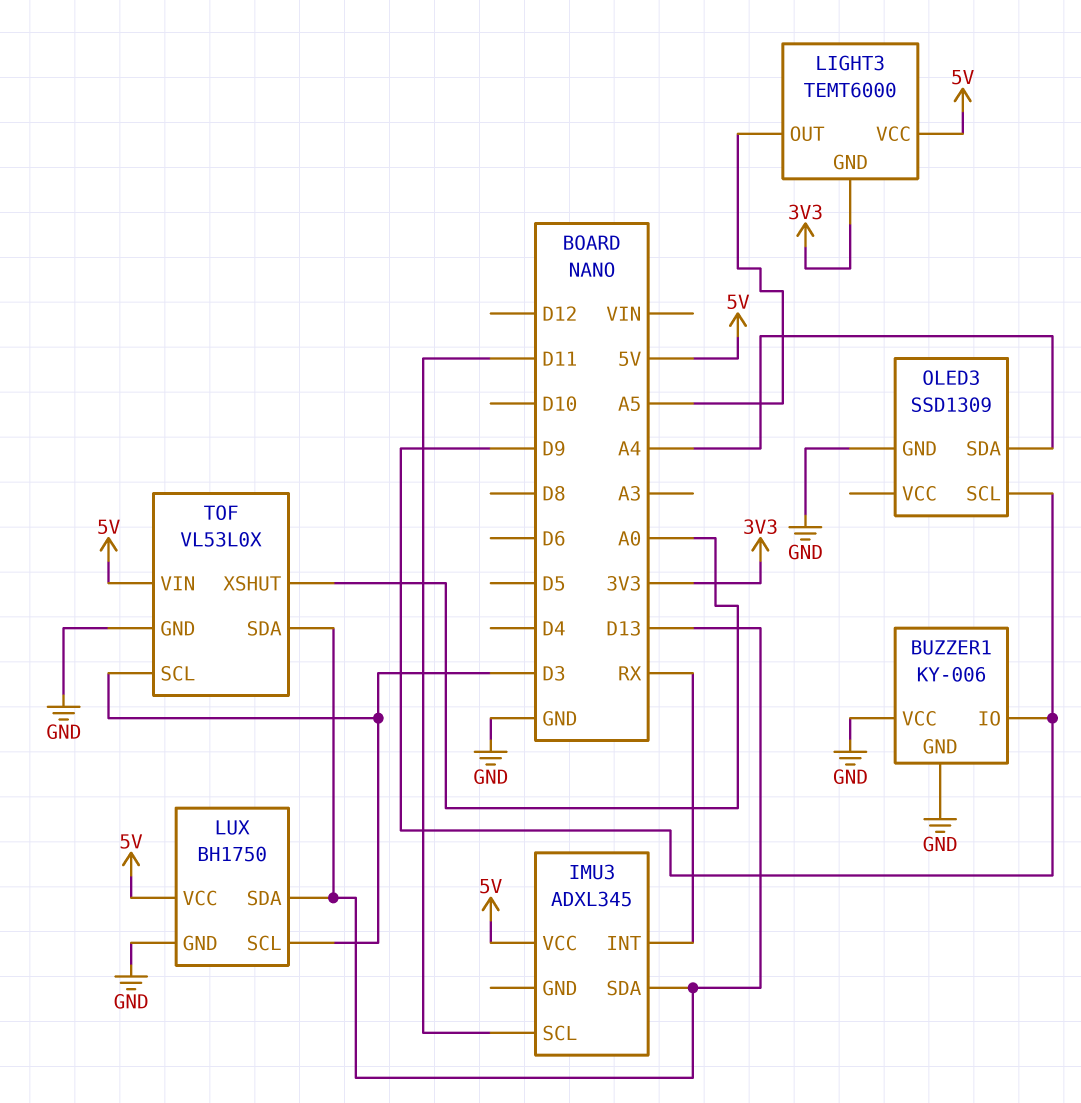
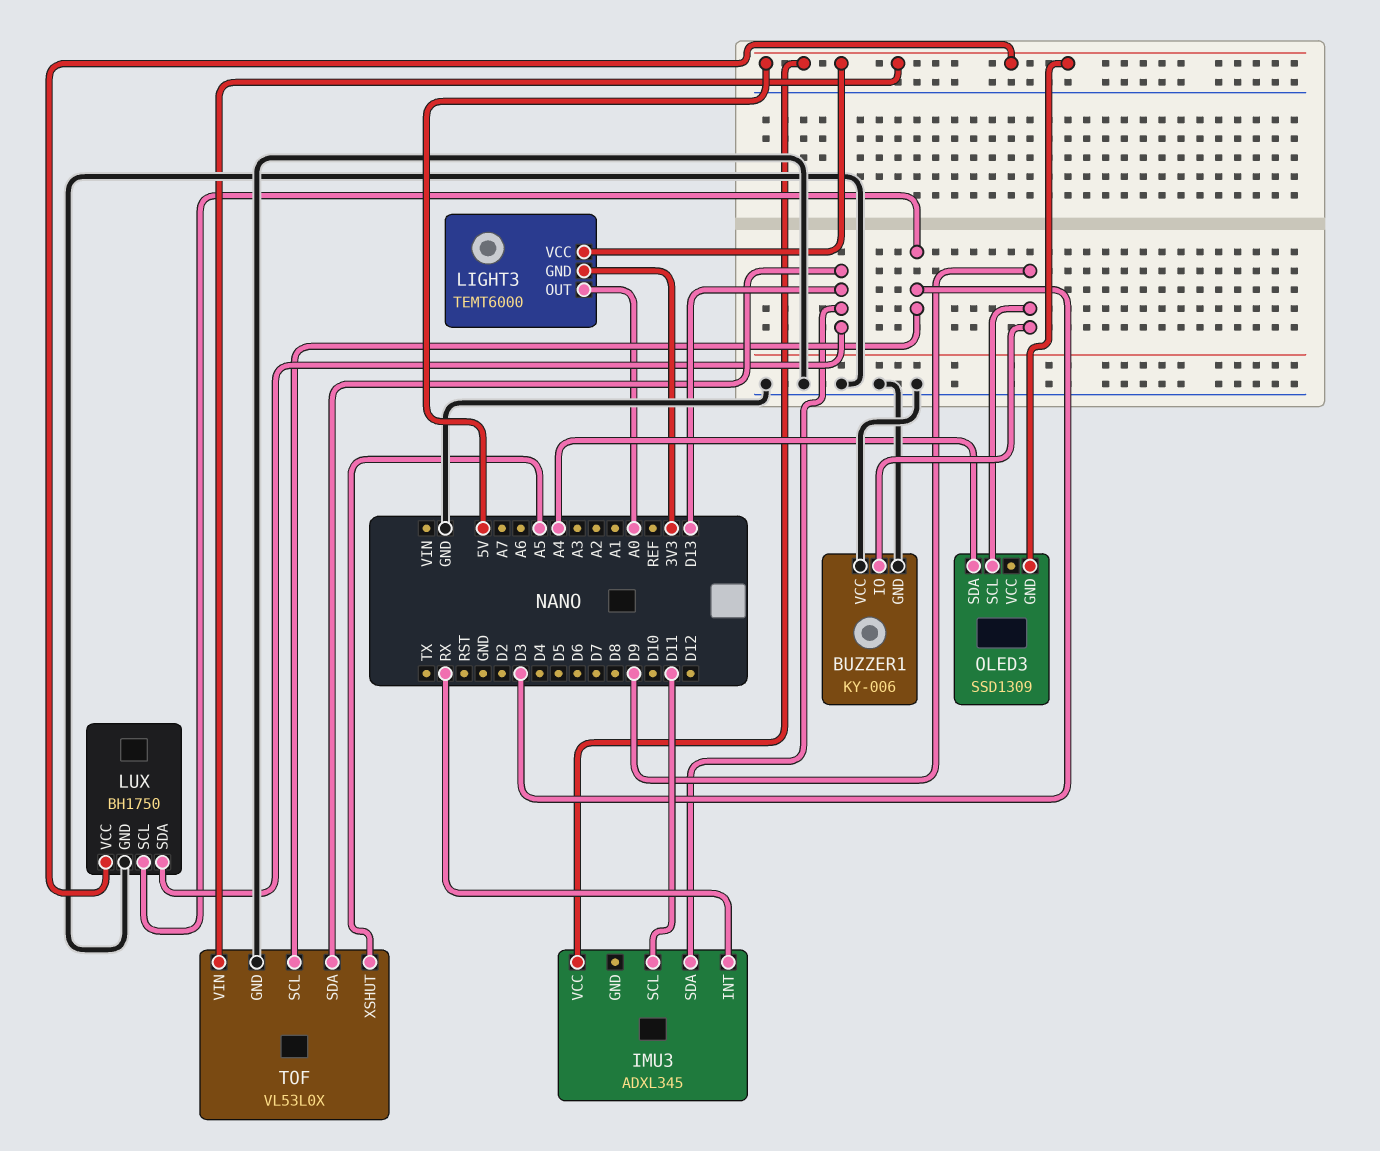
LIGHT3 pin OUT: A5 -> A0
OLED3 pin GND: GND -> 5V
TOF pin XSHUT: A0 -> A5

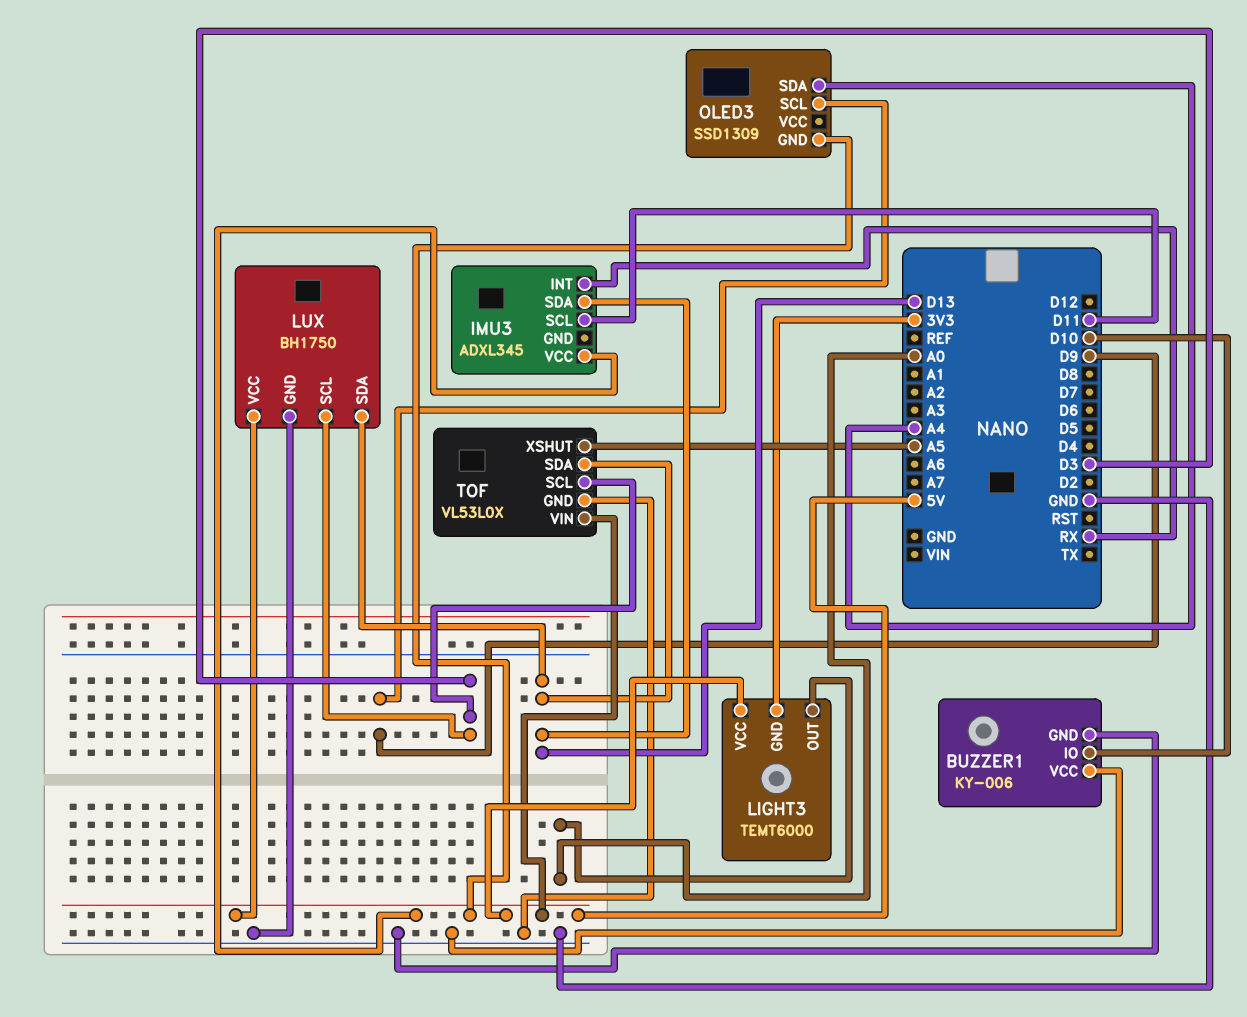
BUZZER1 pin IO: D9 -> D10

